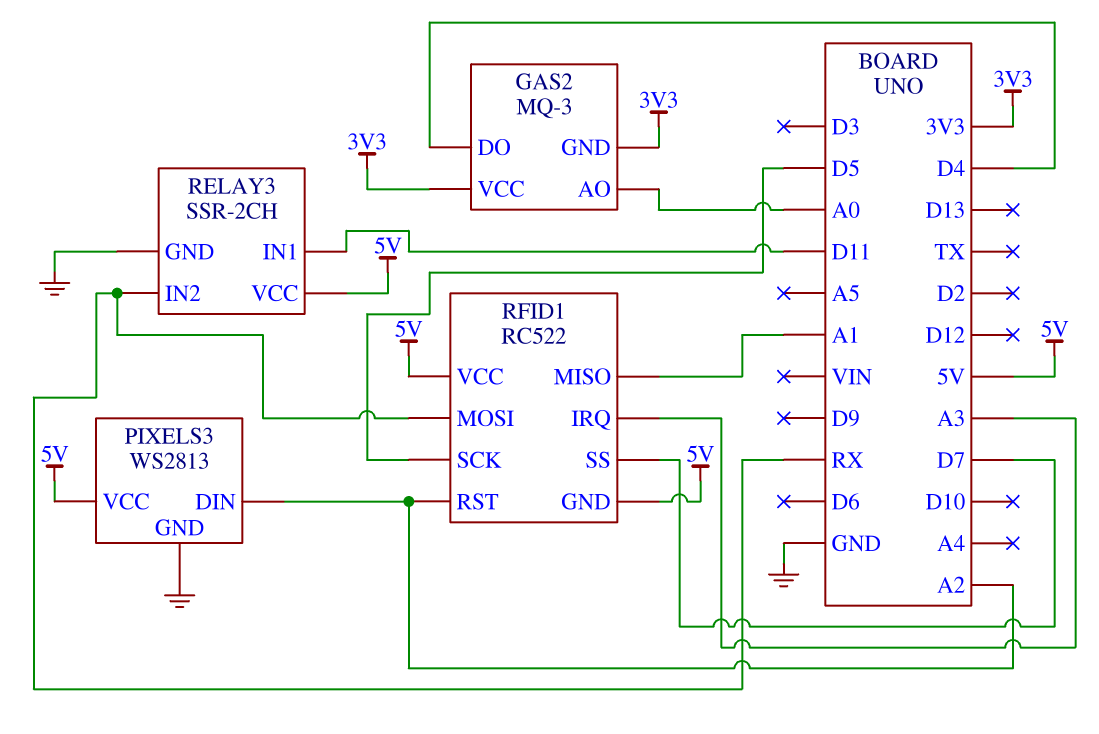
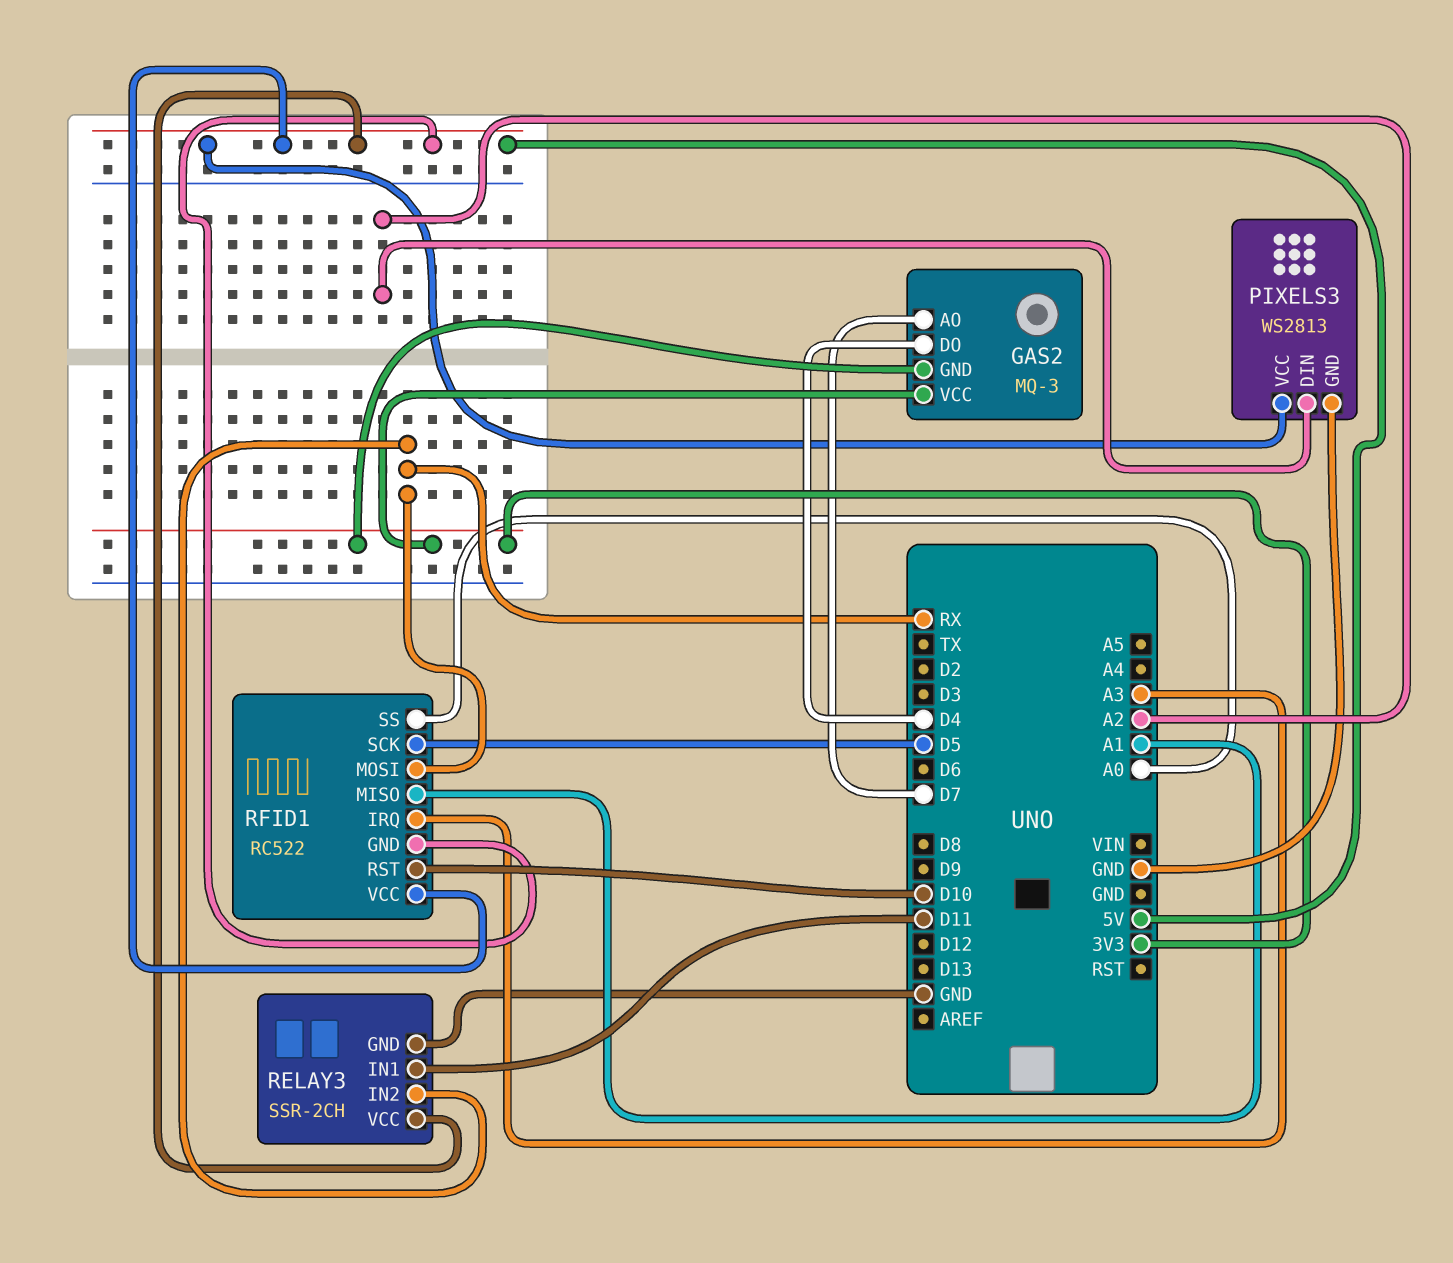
GAS2 pin AO: A0 -> D7
RFID1 pin RST: A2 -> D10
RFID1 pin SS: D7 -> A0

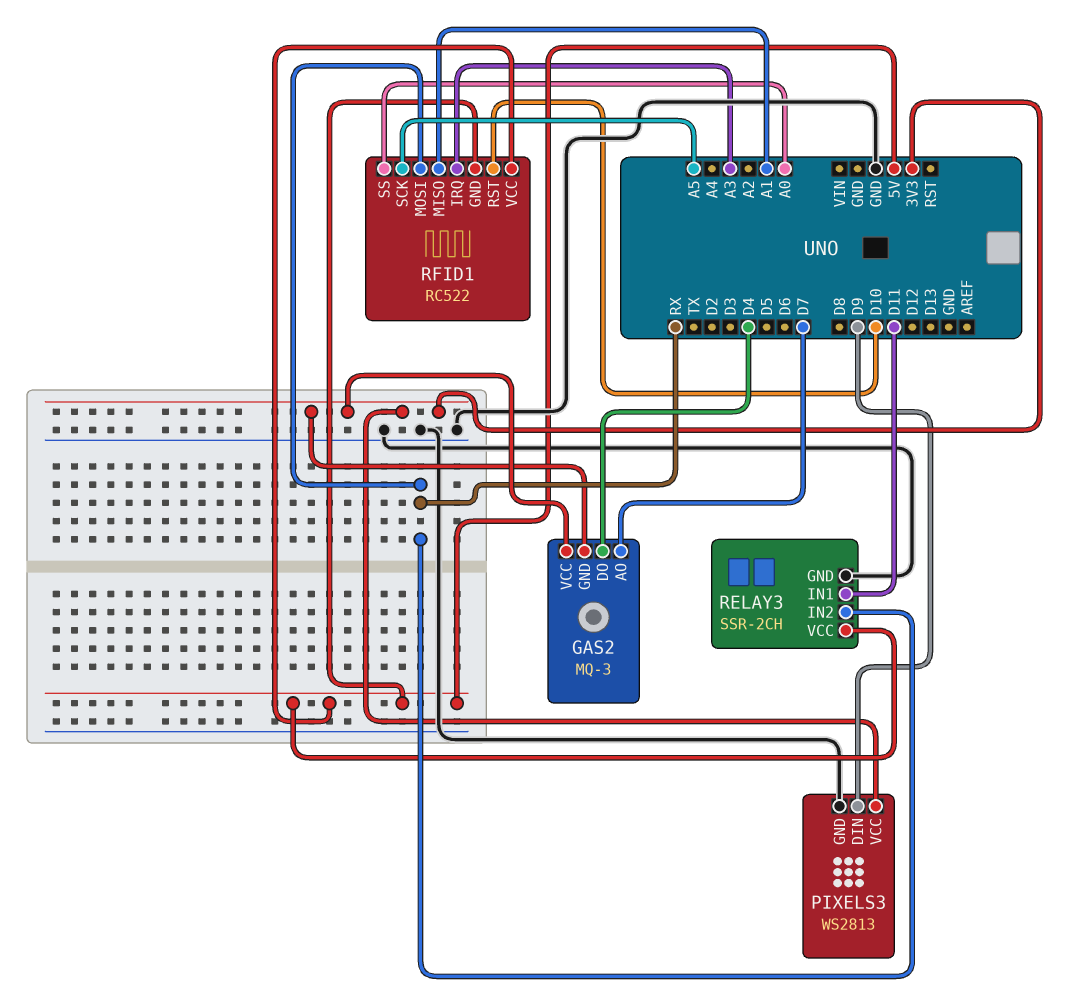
PIXELS3 pin DIN: A2 -> D9
PIXELS3 pin VCC: 5V -> 3V3
RFID1 pin SCK: D5 -> A5

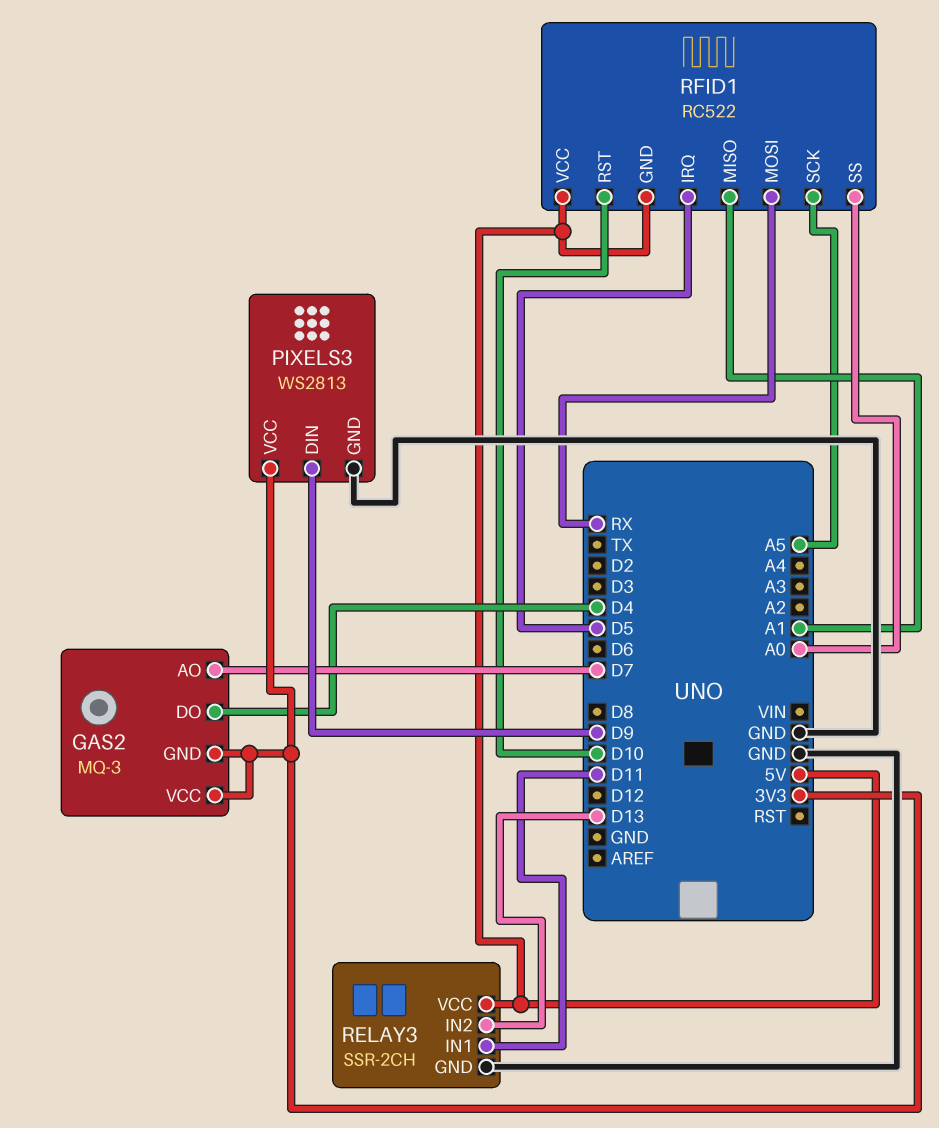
RELAY3 pin IN2: RX -> D13
RFID1 pin IRQ: A3 -> D5

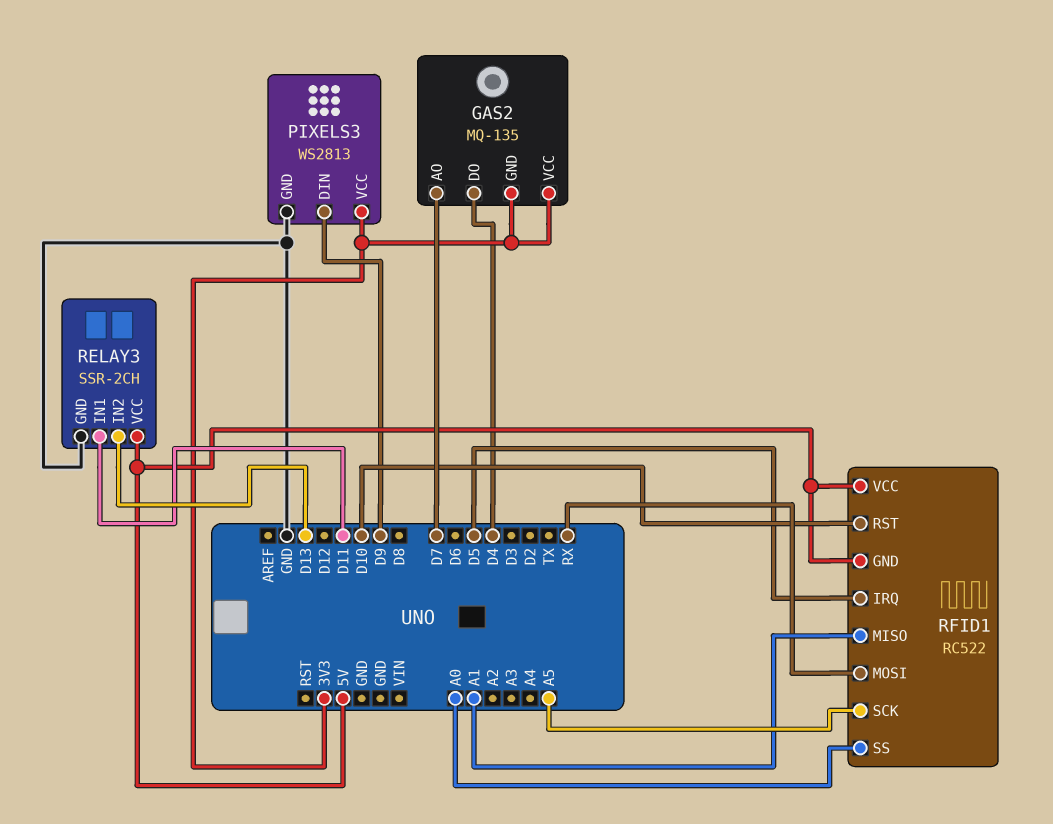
GAS2: MQ-3 -> MQ-135

